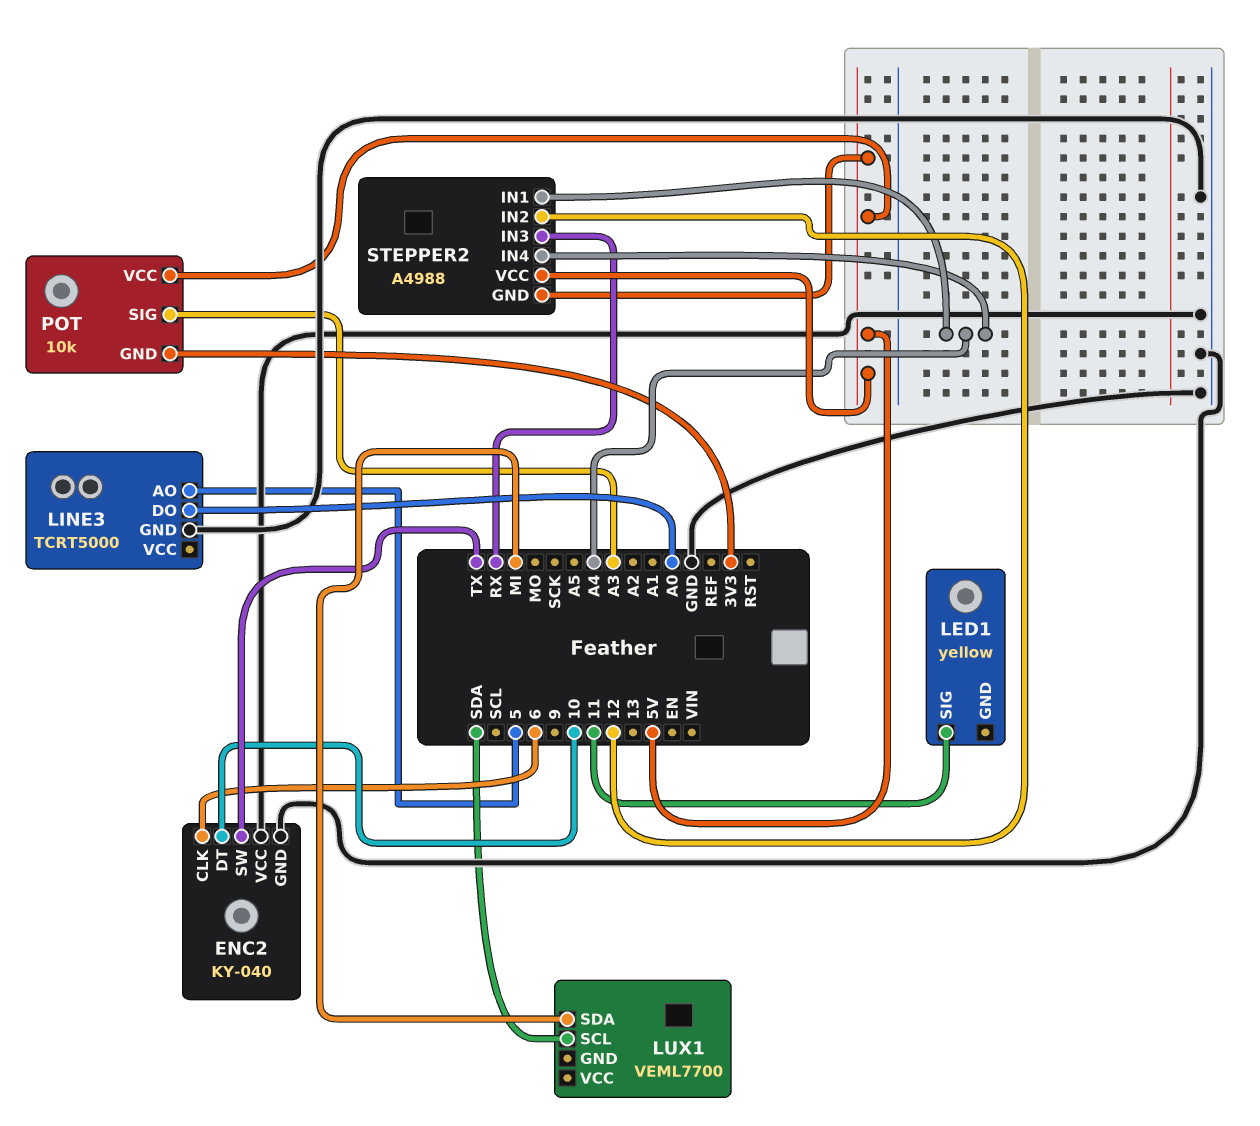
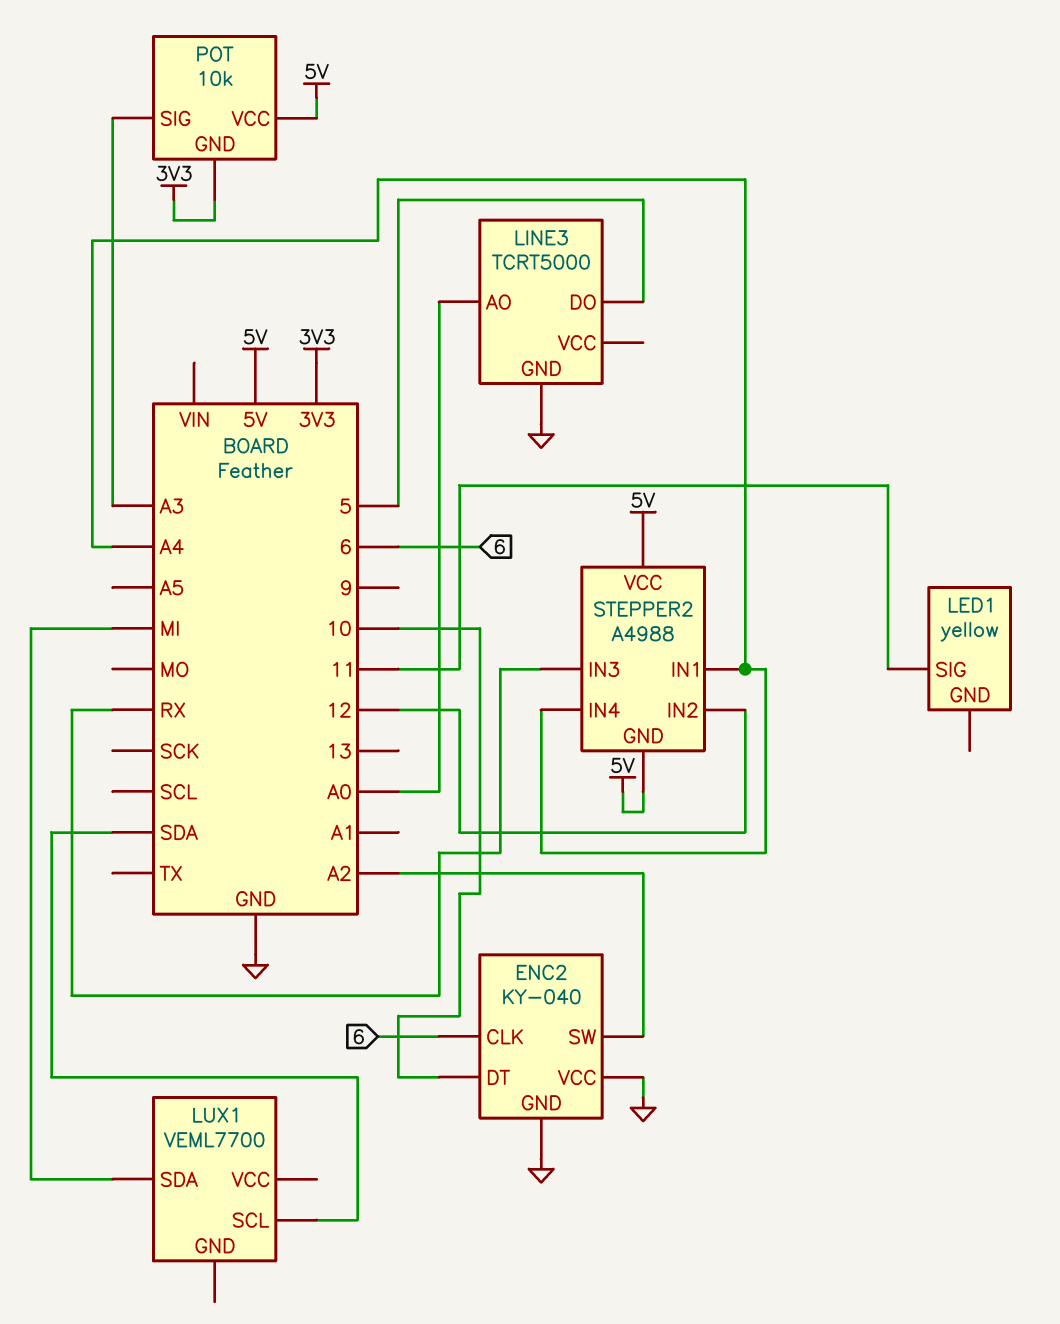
ENC2 pin SW: TX -> A2
LINE3 pin AO: 5 -> A0
LINE3 pin DO: A0 -> 5

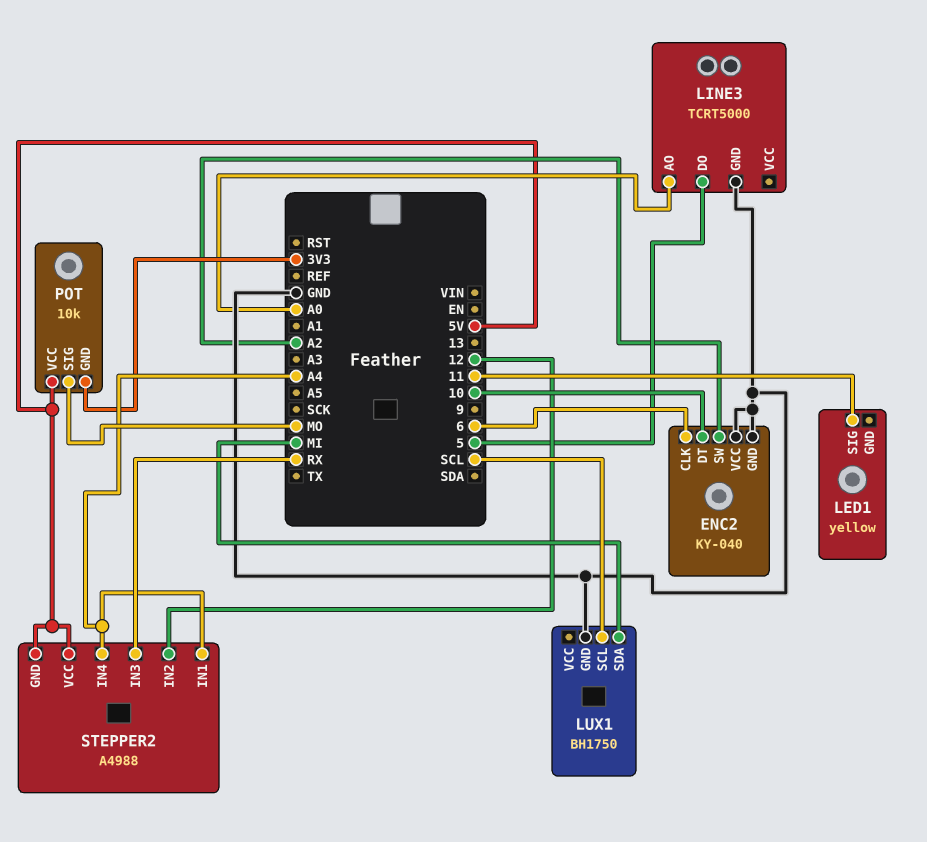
LUX1: VEML7700 -> BH1750
LUX1 pin GND: none -> GND
LUX1 pin SCL: SDA -> SCL
POT pin SIG: A3 -> MO

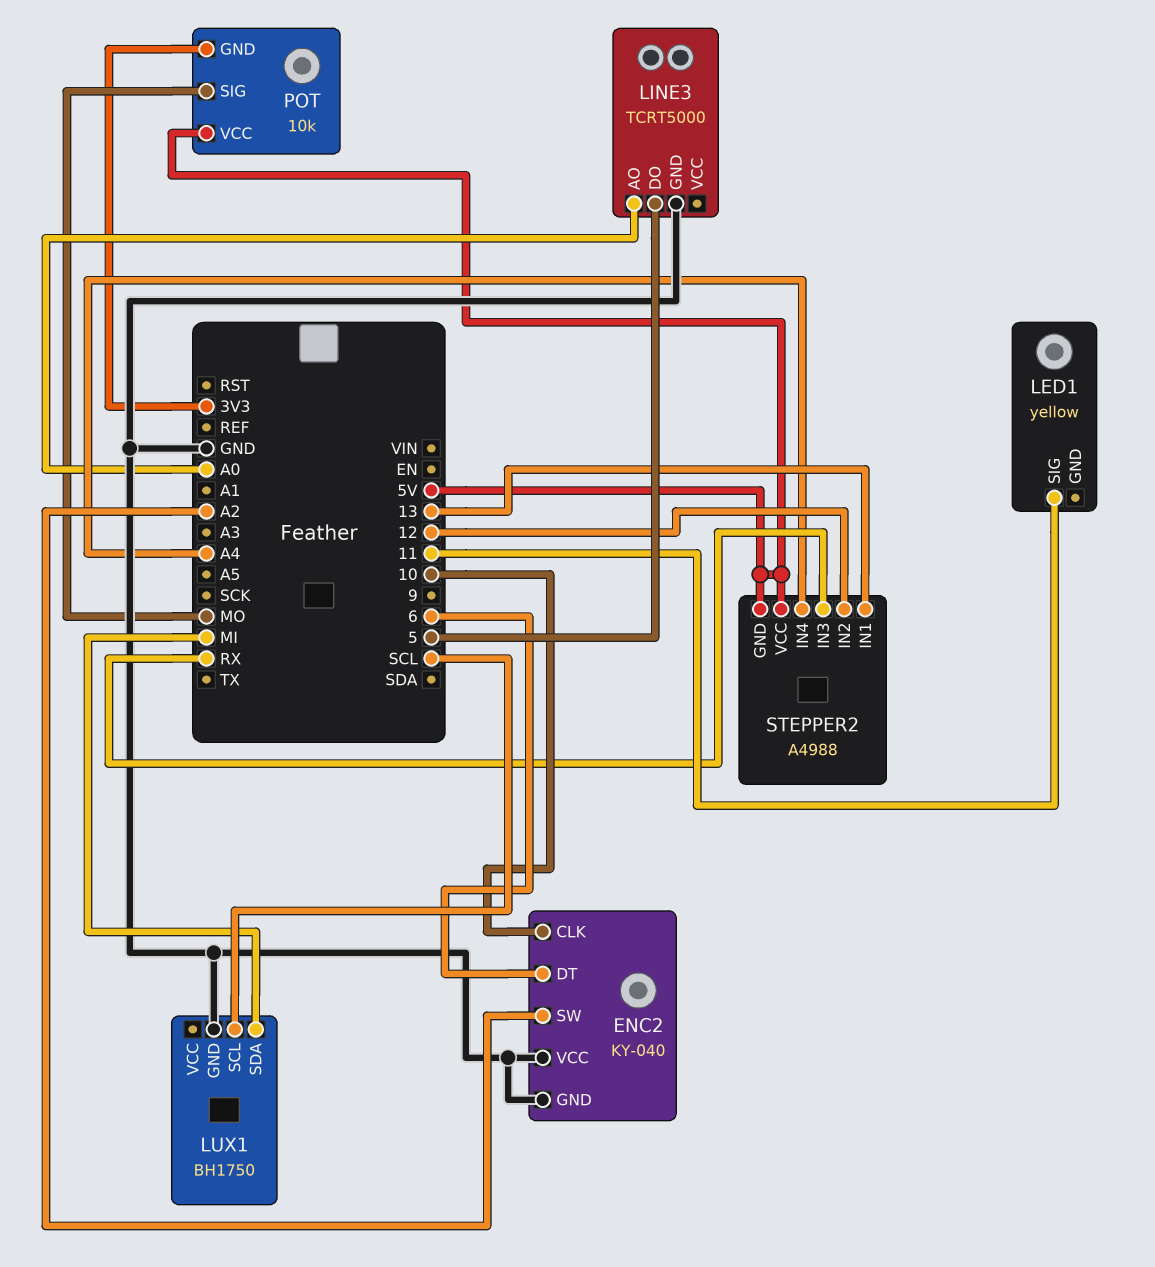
ENC2 pin CLK: 6 -> 10
ENC2 pin DT: 10 -> 6
STEPPER2 pin IN1: A4 -> 13

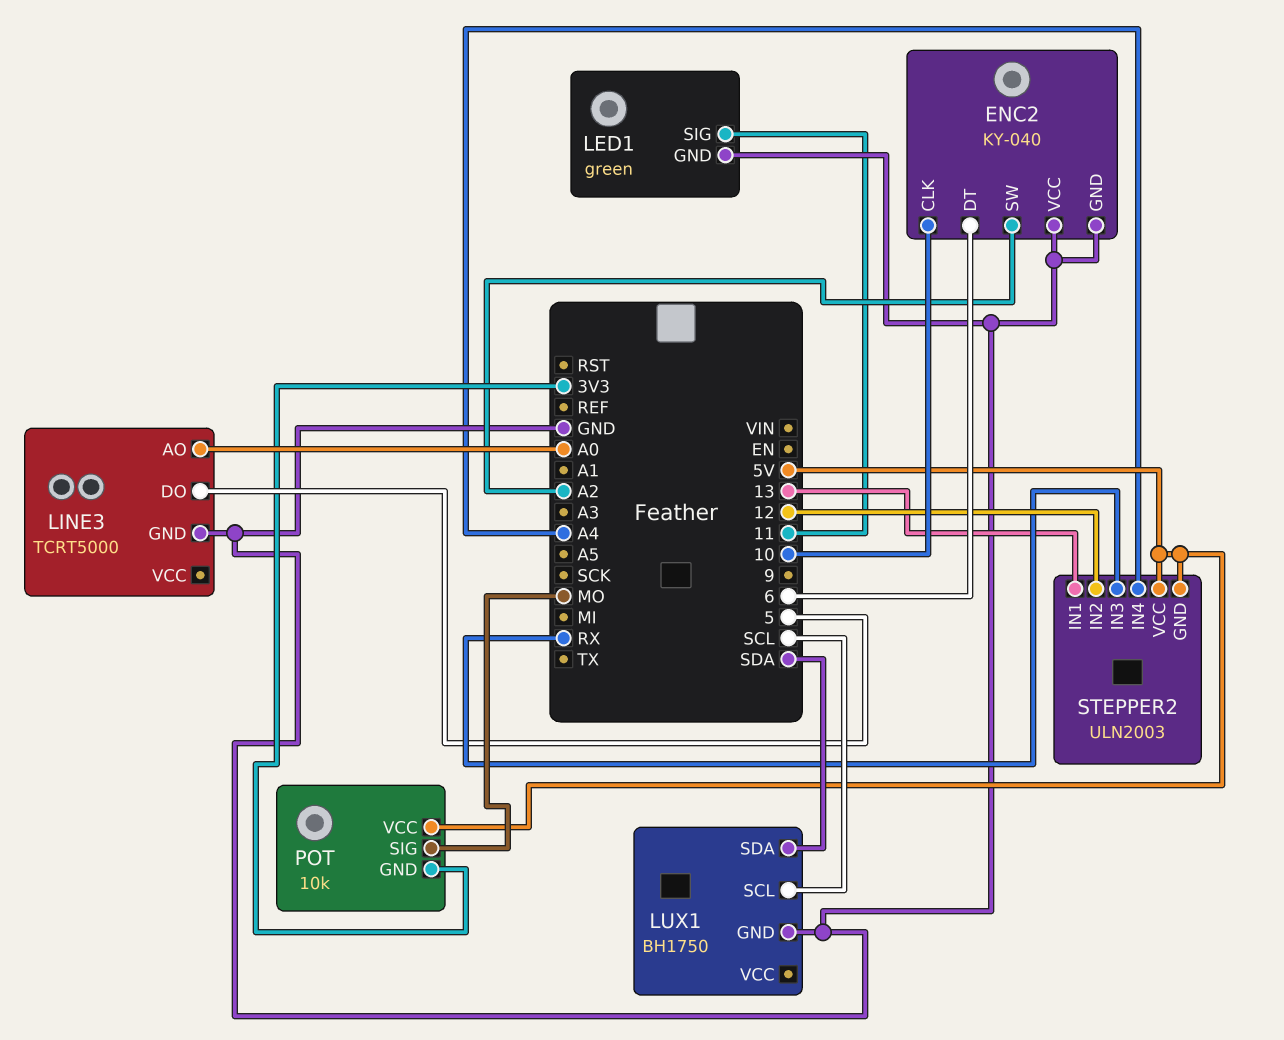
LED1: yellow -> green
LED1 pin GND: none -> GND
LUX1 pin SDA: MI -> SDA
STEPPER2: A4988 -> ULN2003

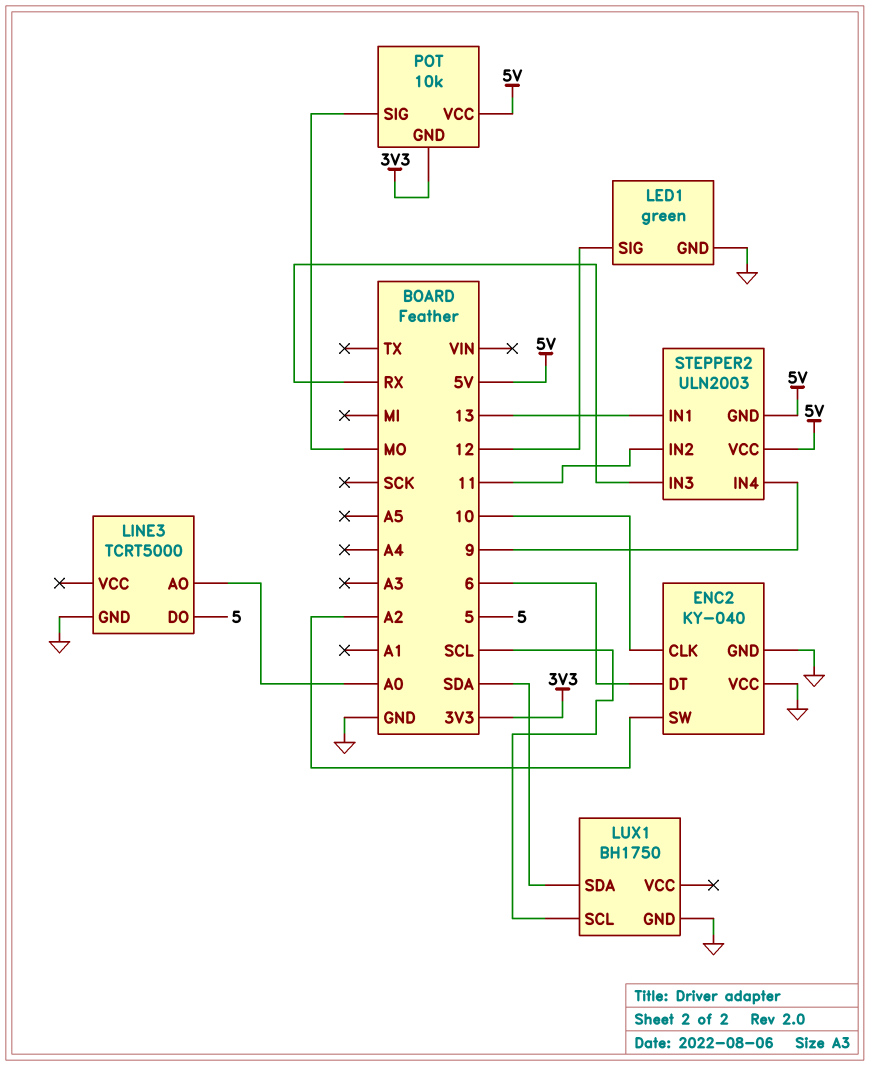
LED1 pin SIG: 11 -> 12
STEPPER2 pin IN2: 12 -> 11
STEPPER2 pin IN4: A4 -> 9

